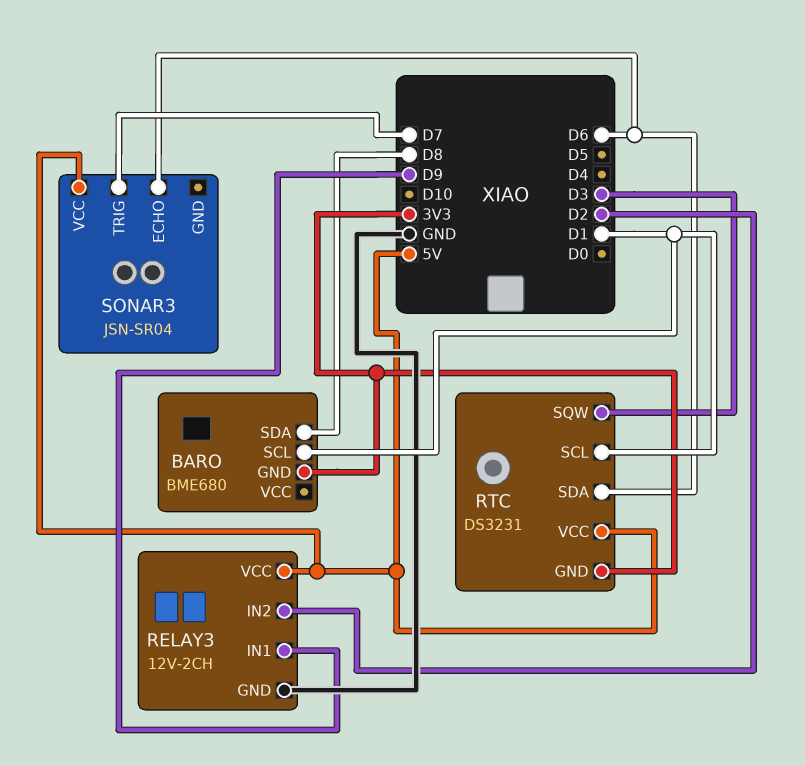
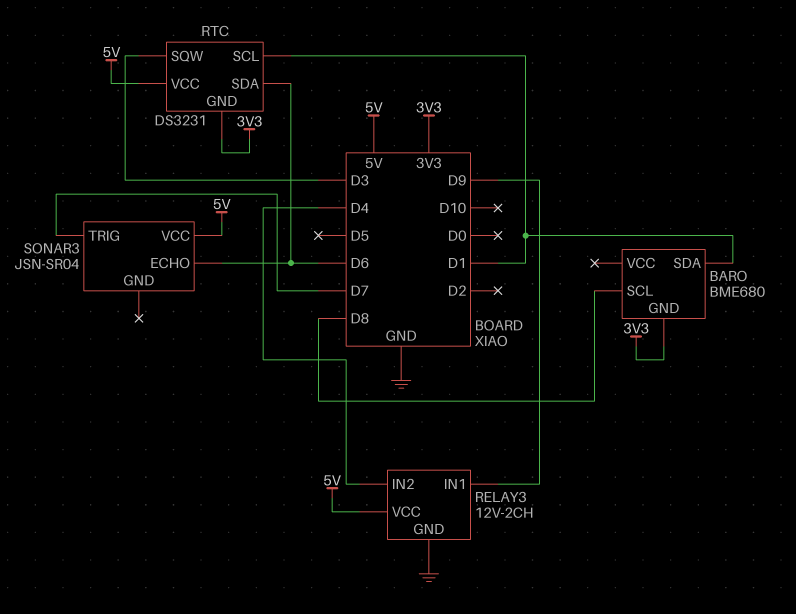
BARO pin SCL: D1 -> D8
BARO pin SDA: D8 -> D1
RELAY3 pin IN2: D2 -> D4

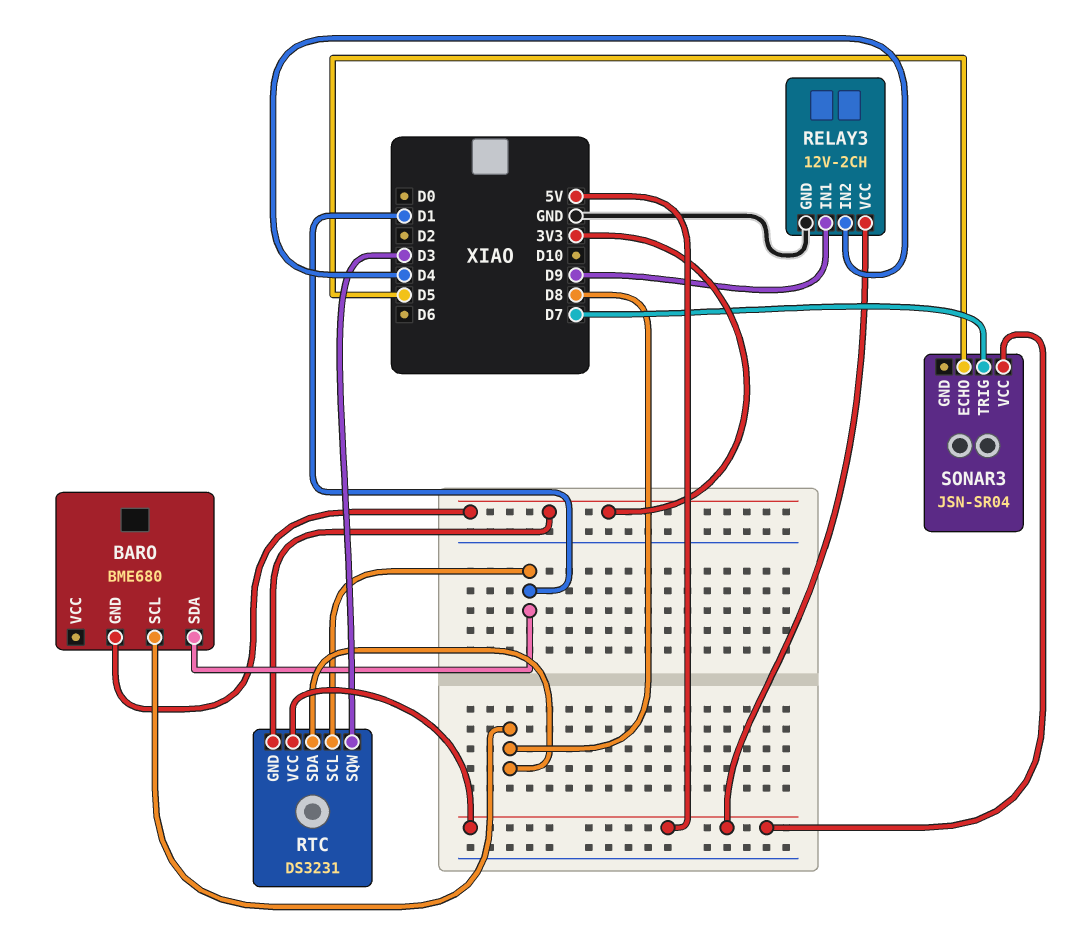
RTC pin SDA: D6 -> D8
SONAR3 pin ECHO: D6 -> D5

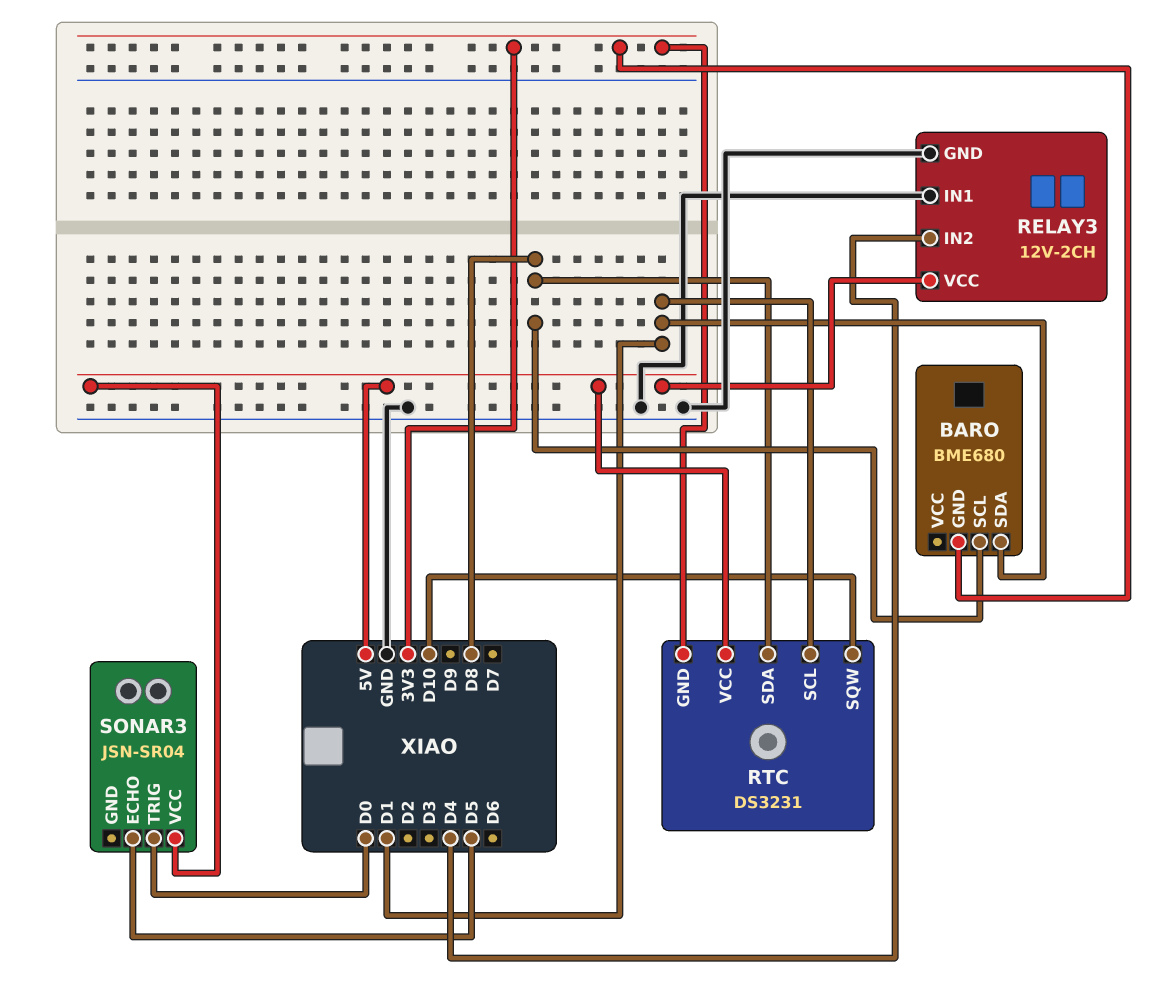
RELAY3 pin IN1: D9 -> GND
RTC pin SQW: D3 -> D10
SONAR3 pin TRIG: D7 -> D0

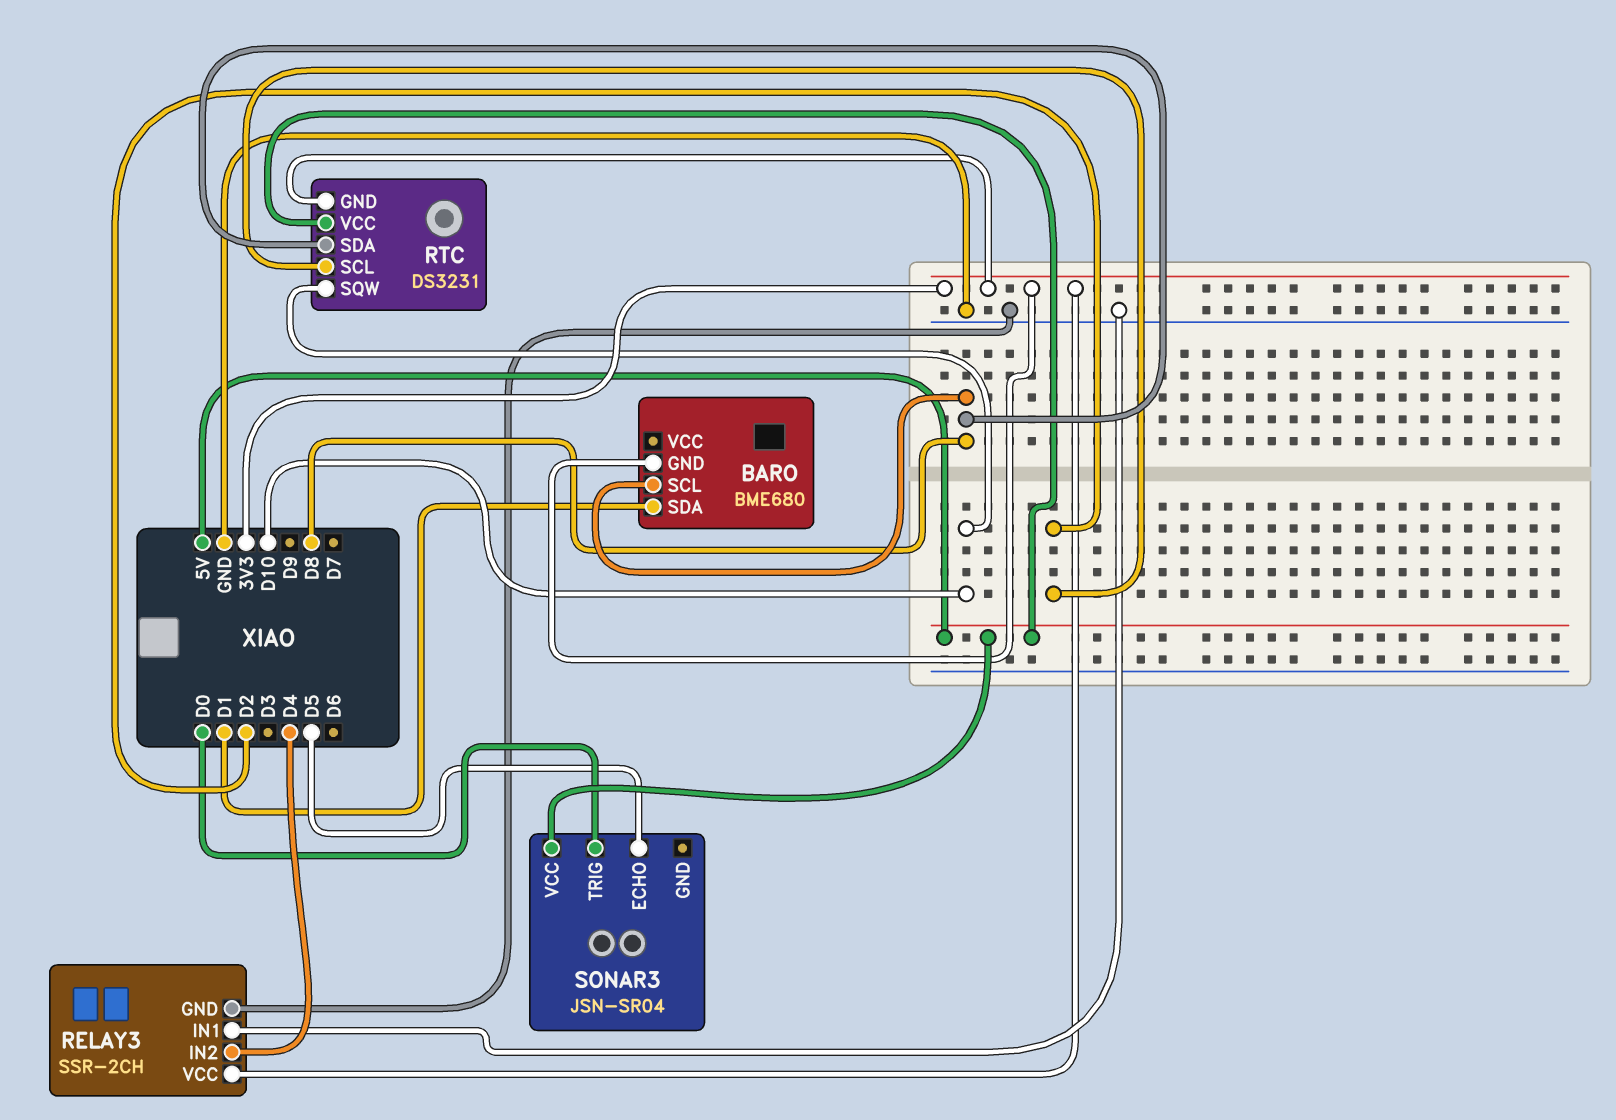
RELAY3: 12V-2CH -> SSR-2CH
RELAY3 pin VCC: 5V -> 3V3
RTC pin SCL: D1 -> D2

